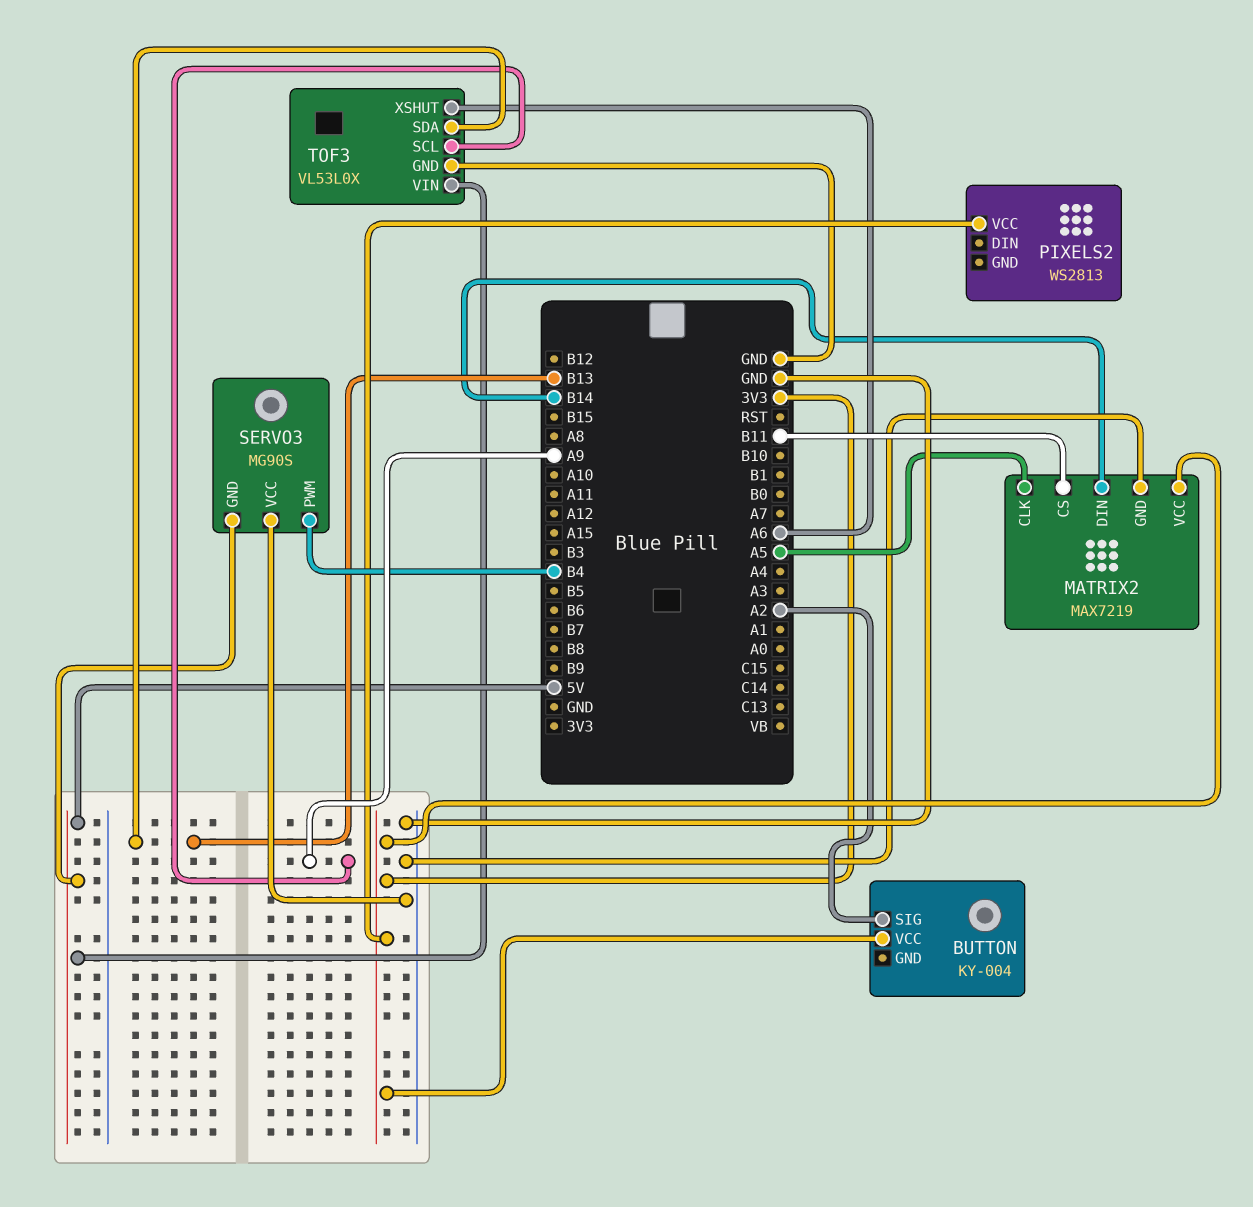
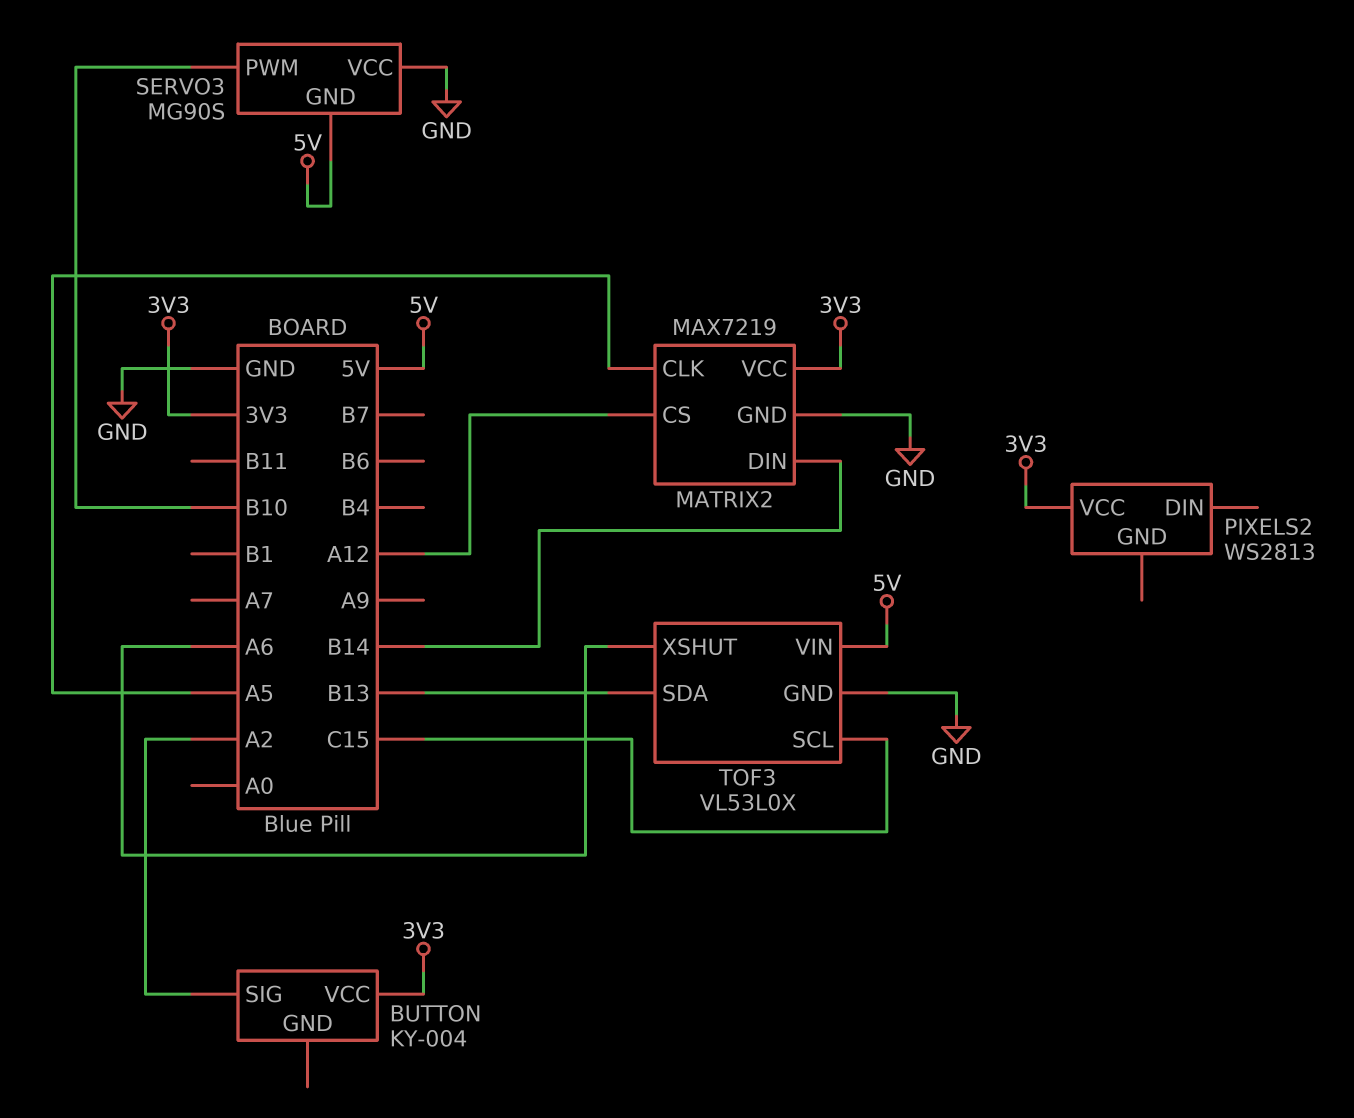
MATRIX2 pin CS: B11 -> A12
SERVO3 pin PWM: B4 -> B10
TOF3 pin SCL: A9 -> C15

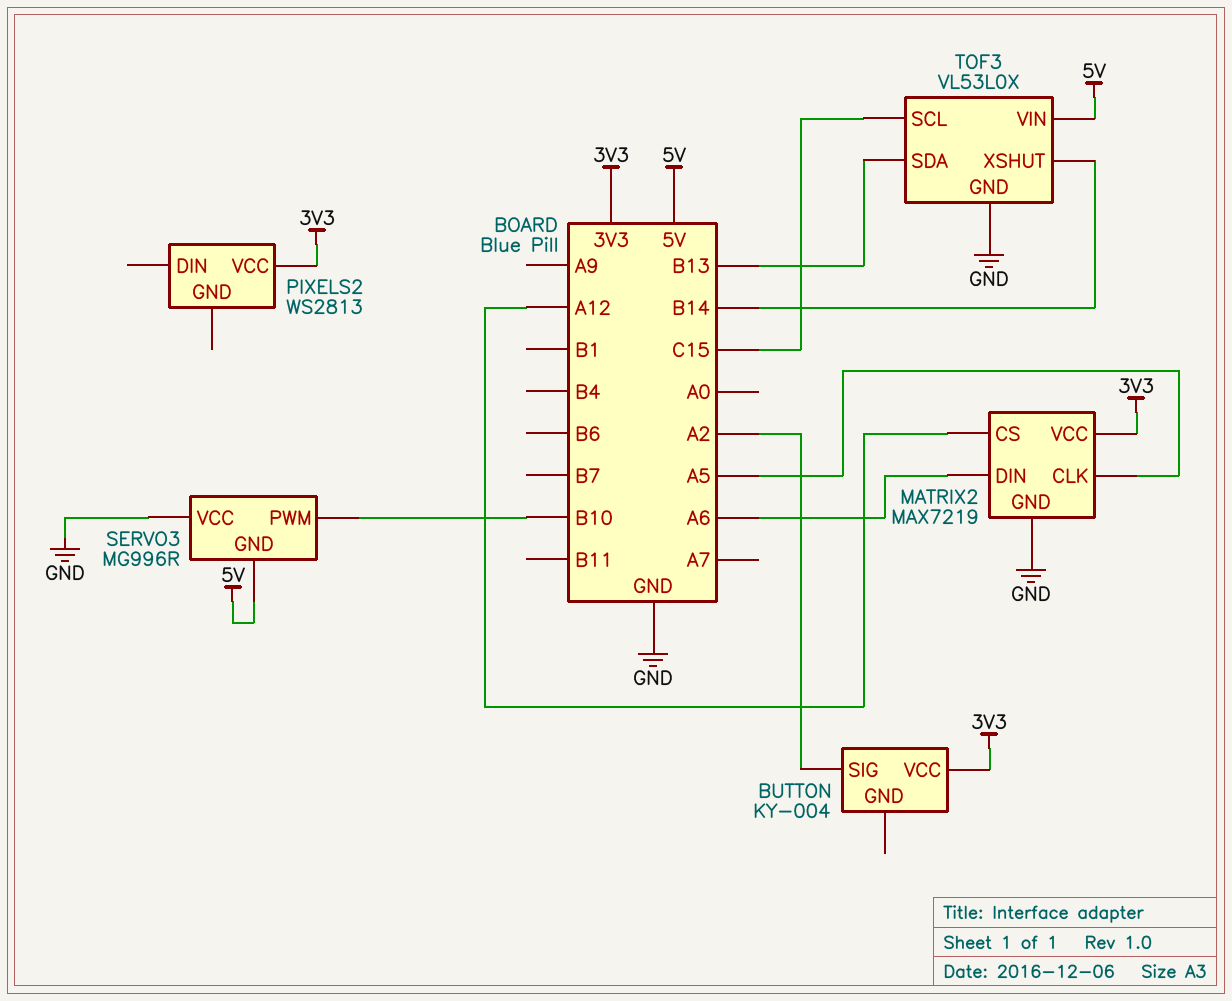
MATRIX2 pin DIN: B14 -> A6
SERVO3: MG90S -> MG996R
TOF3 pin XSHUT: A6 -> B14

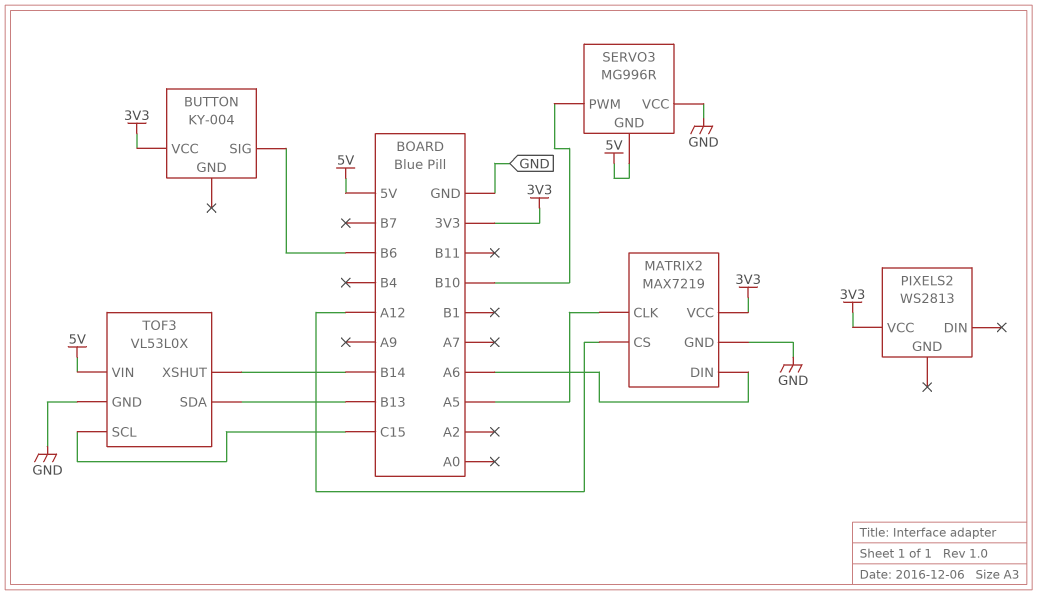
BUTTON pin SIG: A2 -> B6

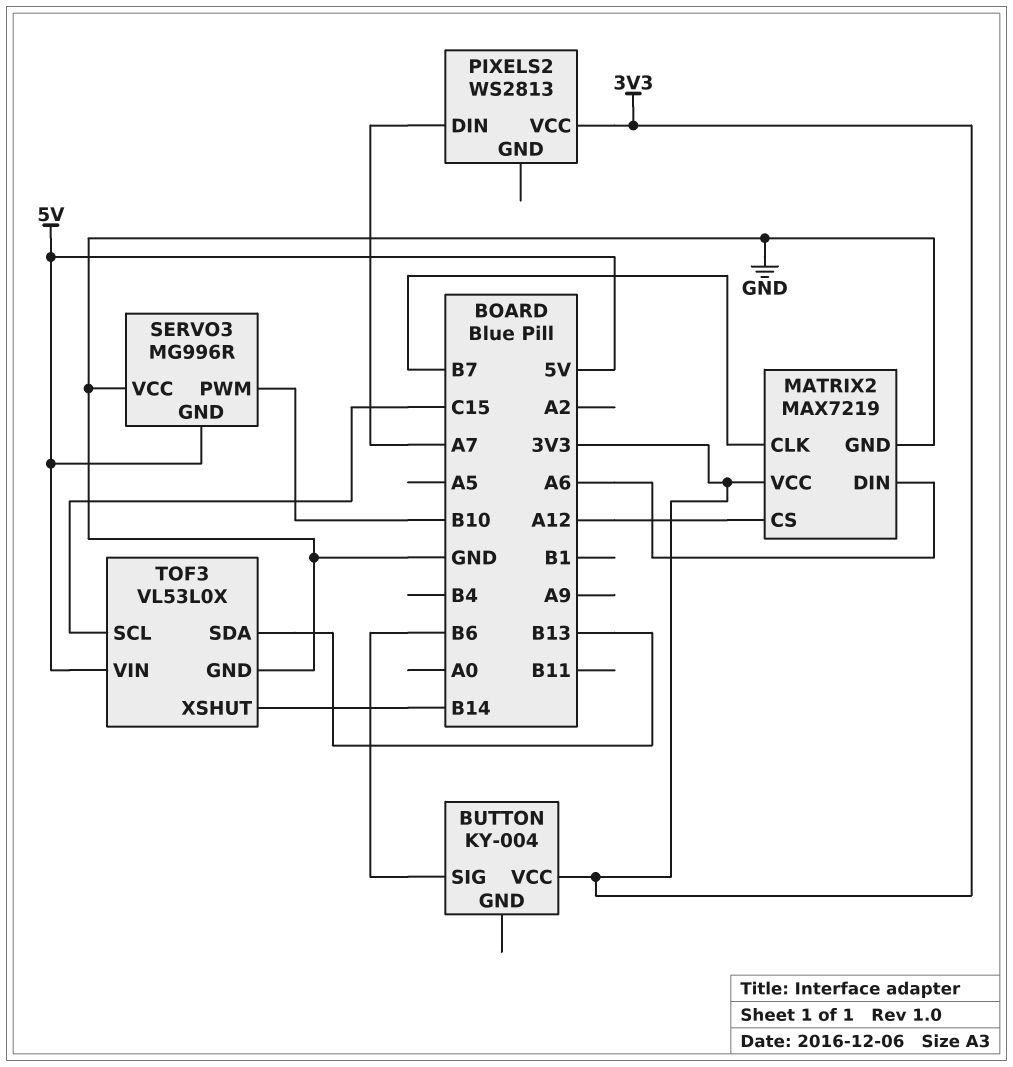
MATRIX2 pin CLK: A5 -> B7
PIXELS2 pin DIN: none -> A7

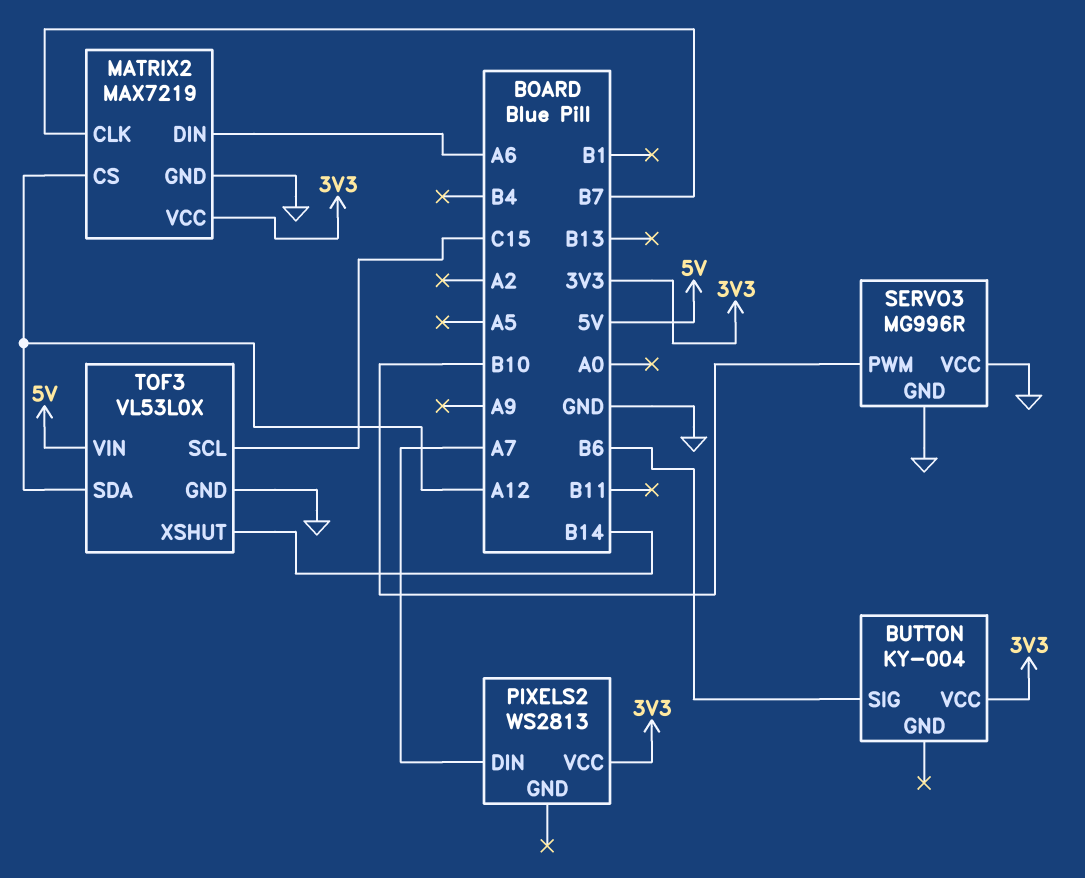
SERVO3 pin GND: 5V -> GND
TOF3 pin SDA: B13 -> A12

